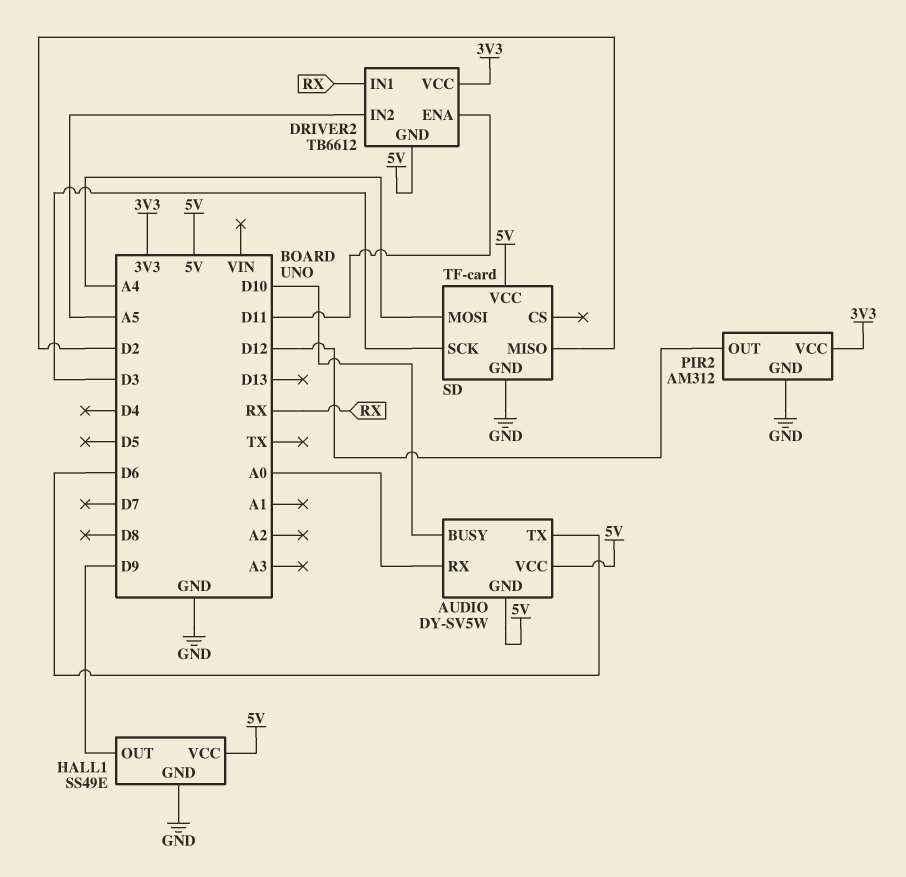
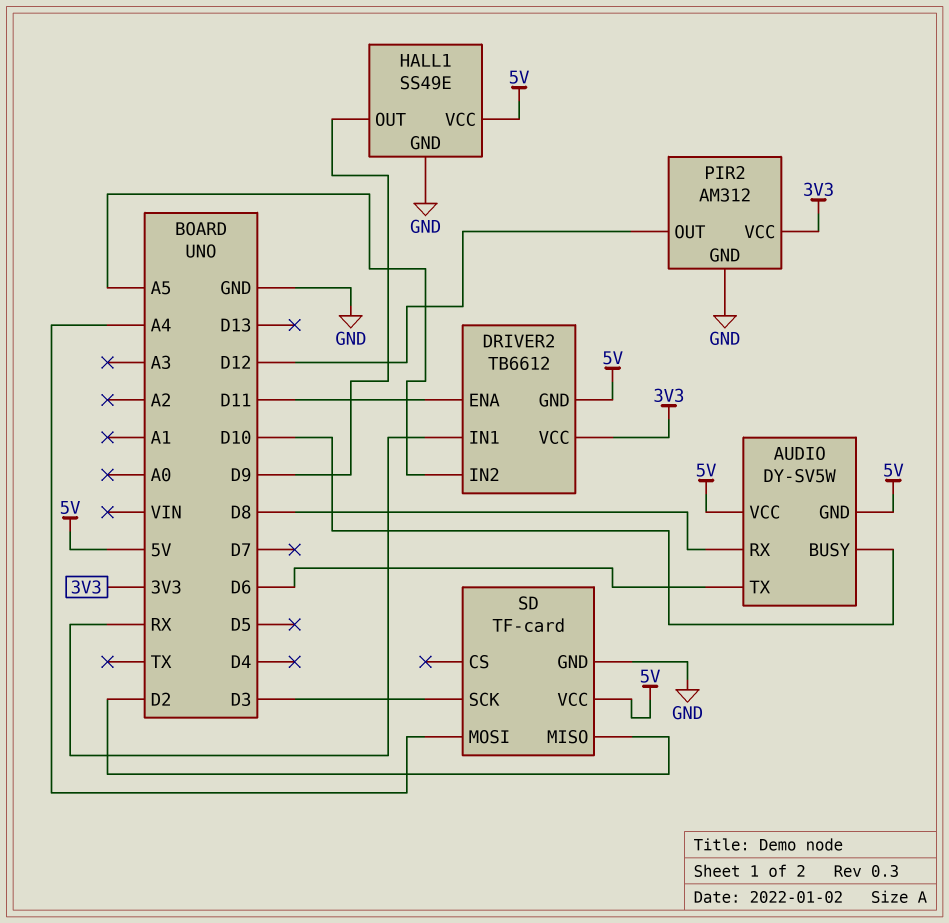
AUDIO pin RX: A0 -> D8

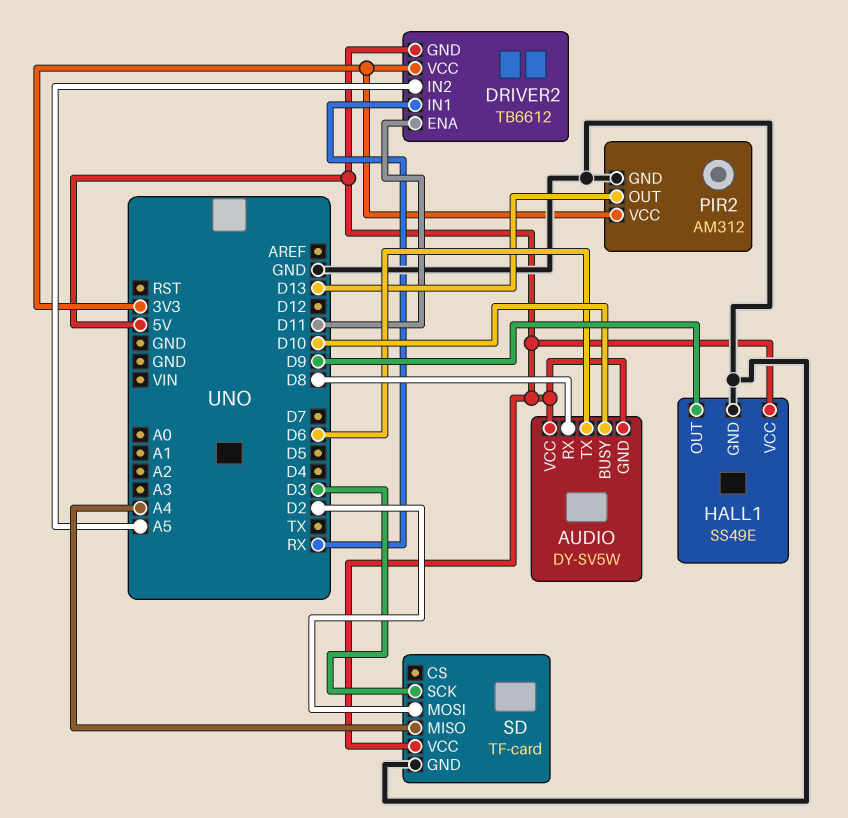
PIR2 pin OUT: D12 -> D13
SD pin MISO: D2 -> A4
SD pin MOSI: A4 -> D2

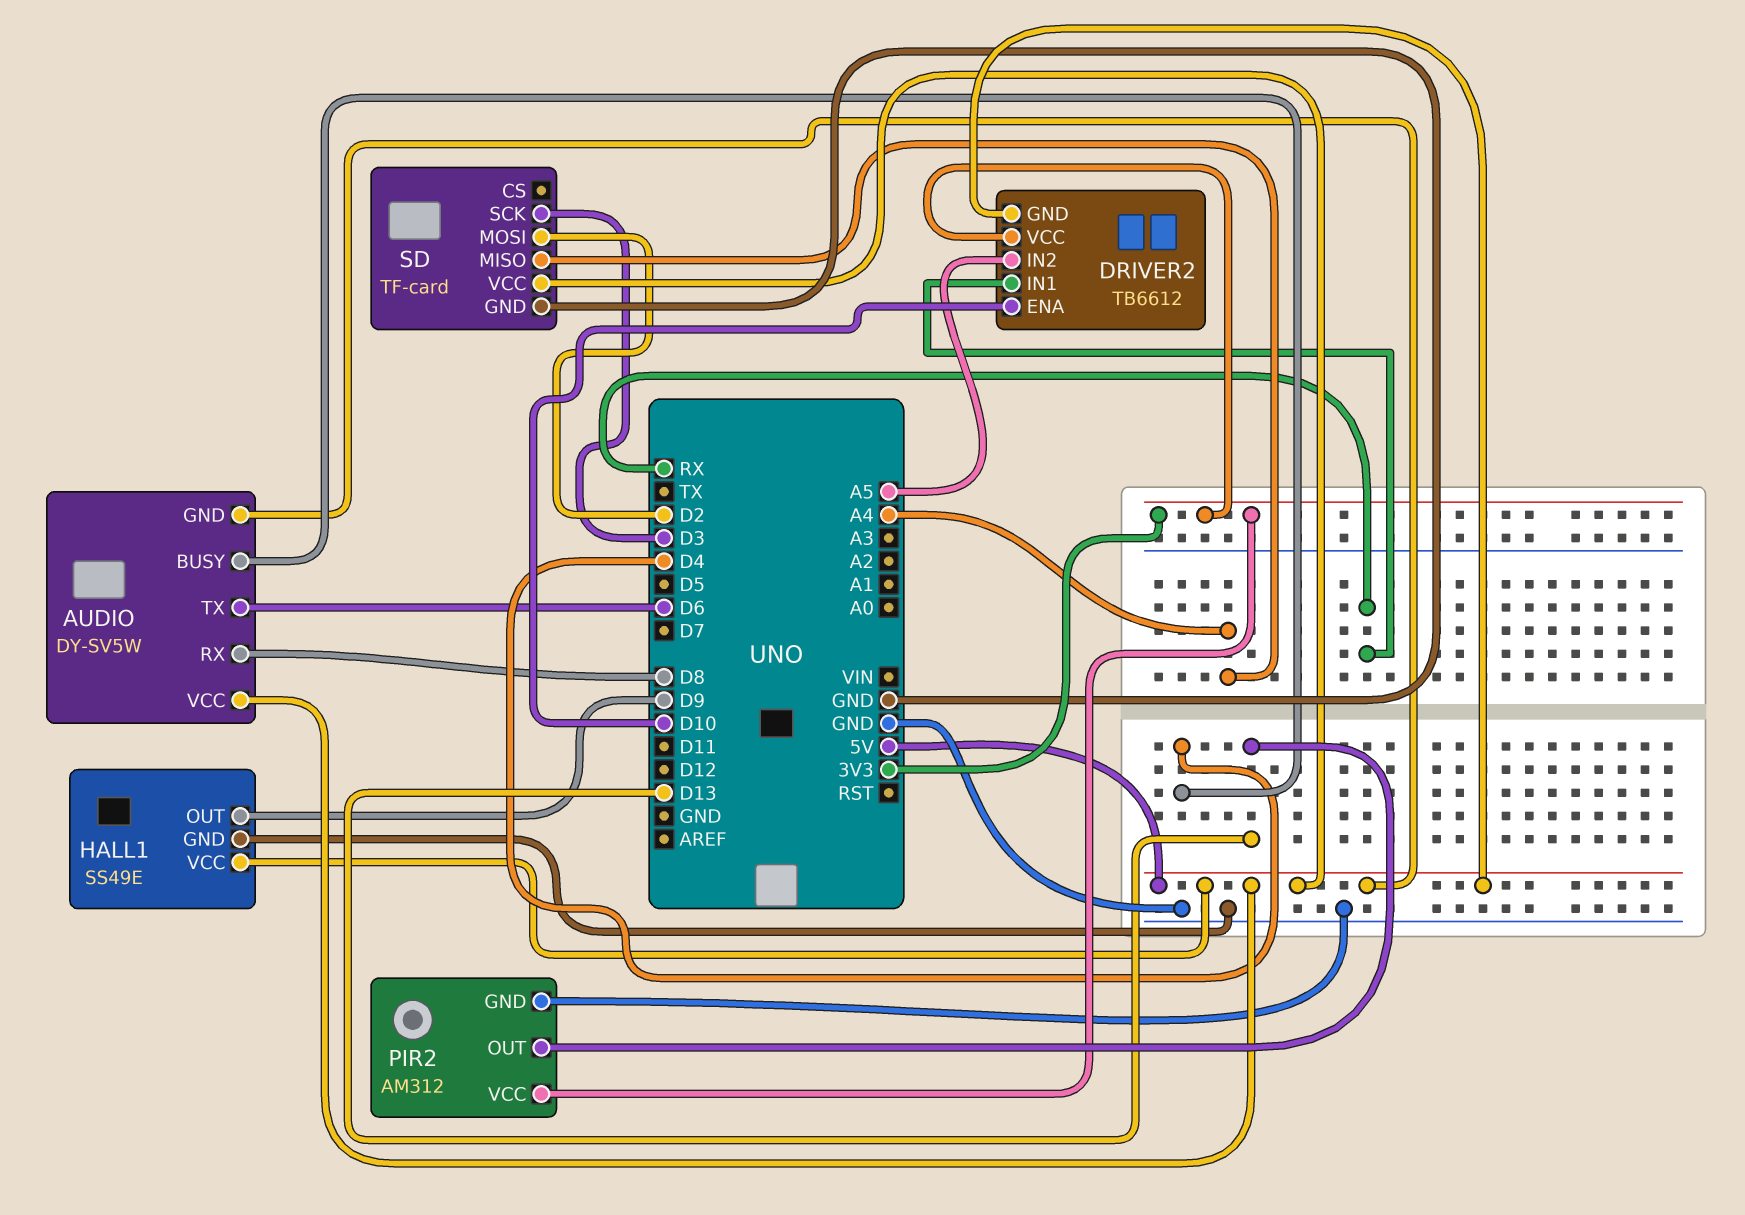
AUDIO pin BUSY: D10 -> D4
DRIVER2 pin ENA: D11 -> D10

